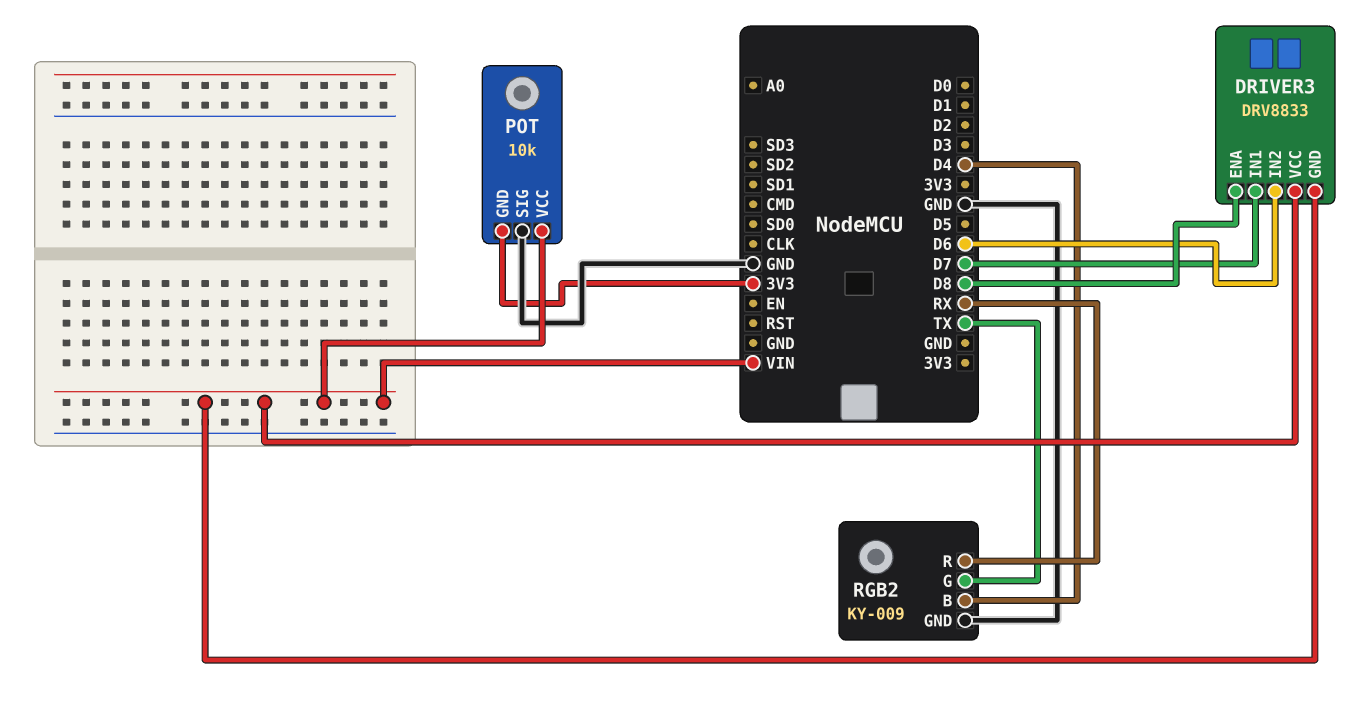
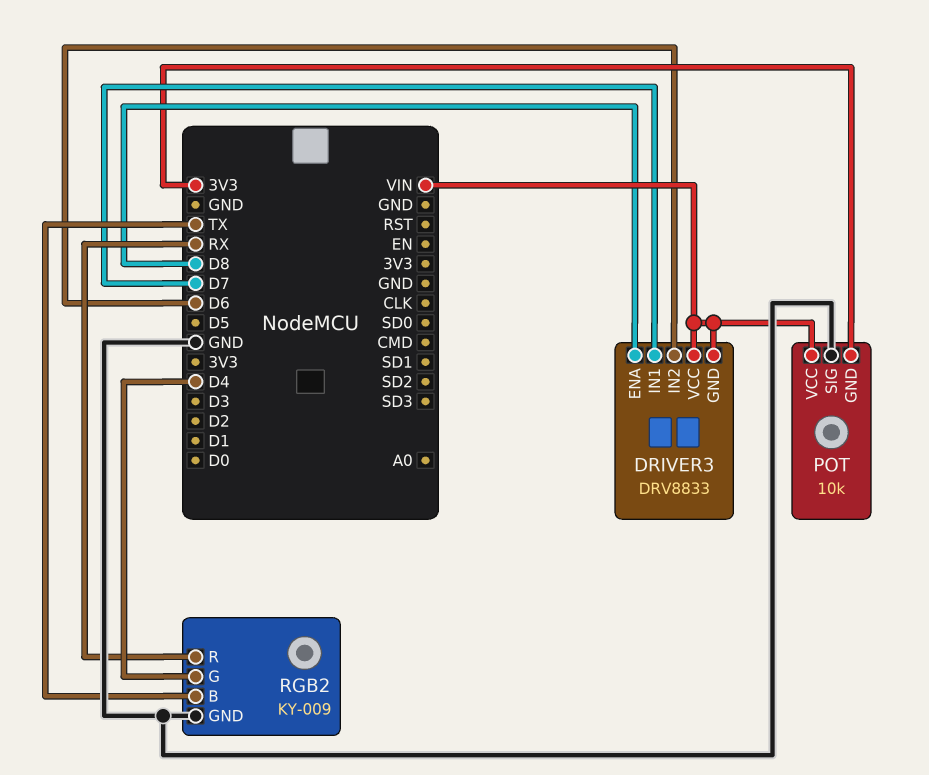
RGB2 pin B: D4 -> TX
RGB2 pin G: TX -> D4

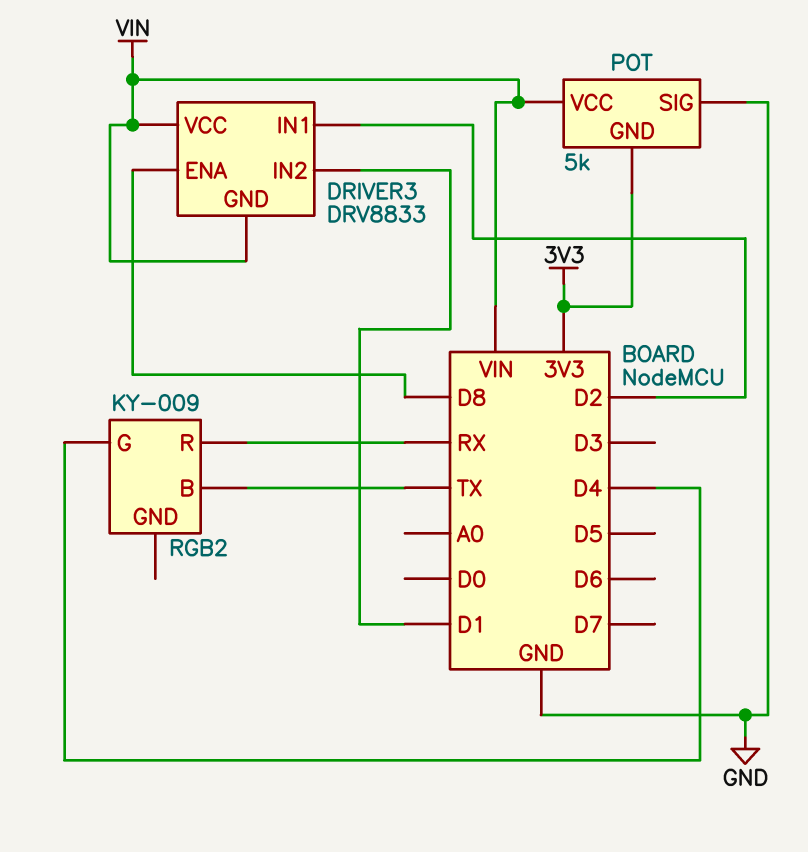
DRIVER3 pin IN1: D7 -> D2
DRIVER3 pin IN2: D6 -> D1
POT: 10k -> 5k
RGB2 pin GND: GND -> none

